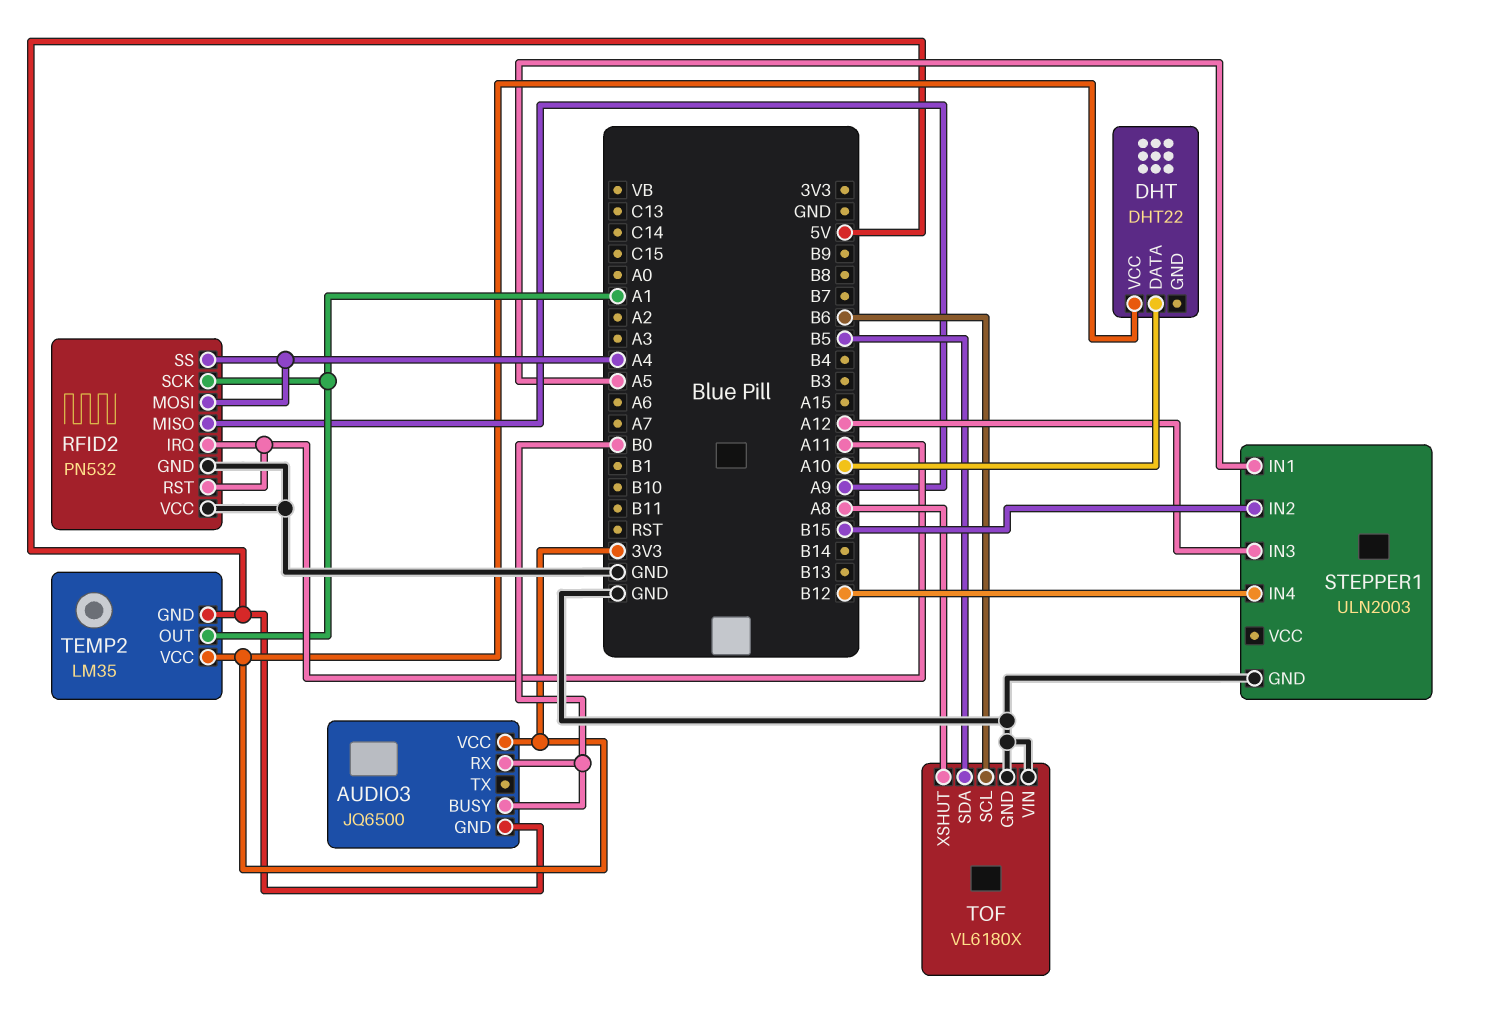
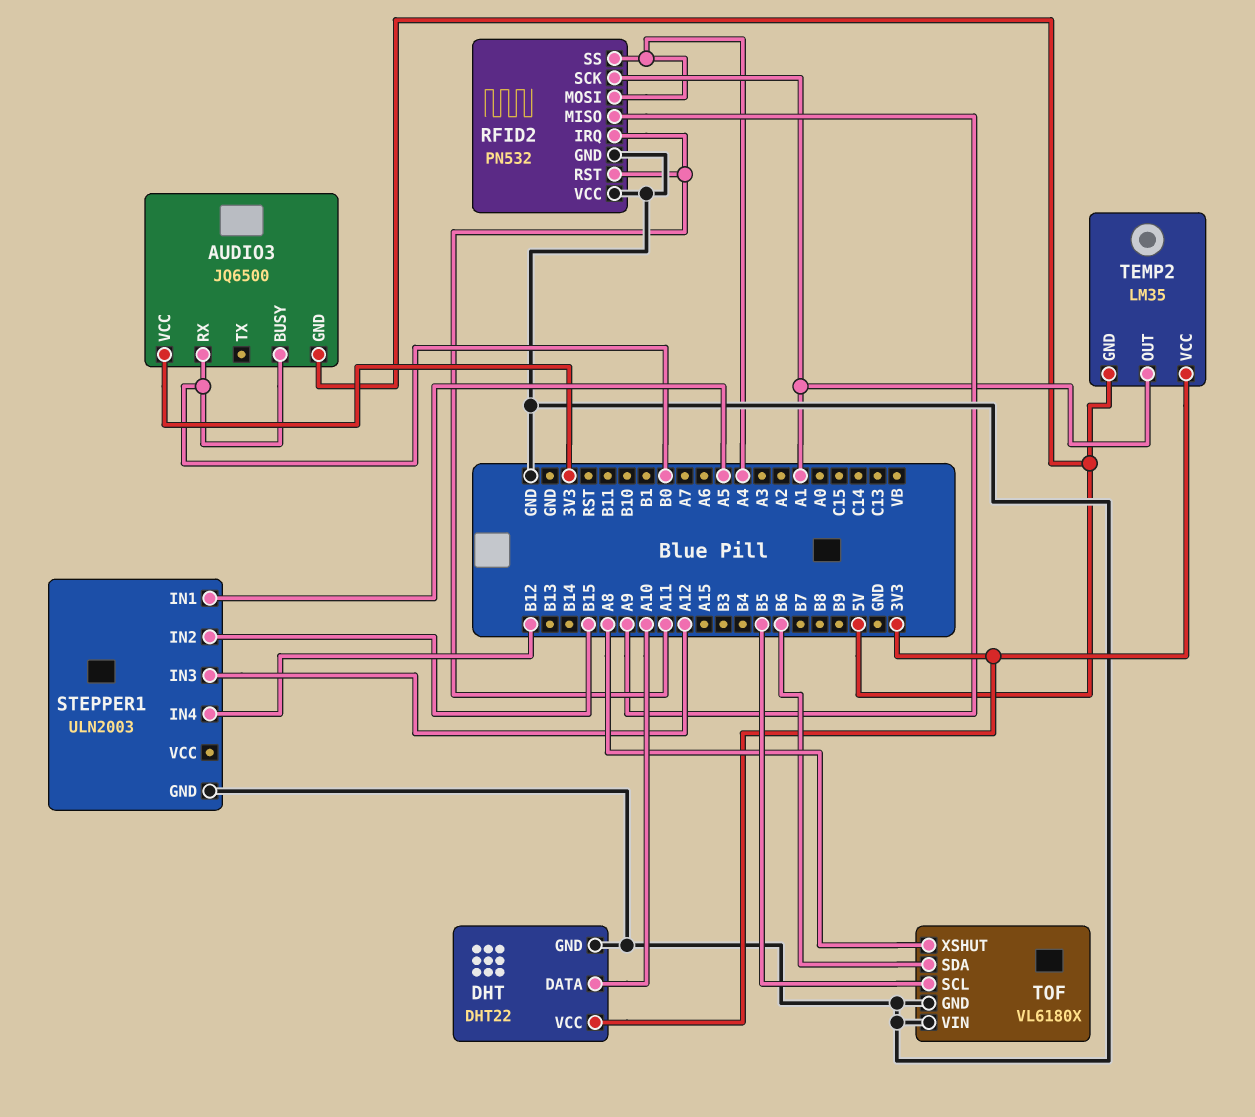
DHT pin GND: none -> GND
TOF pin SCL: B6 -> B5
TOF pin SDA: B5 -> B6

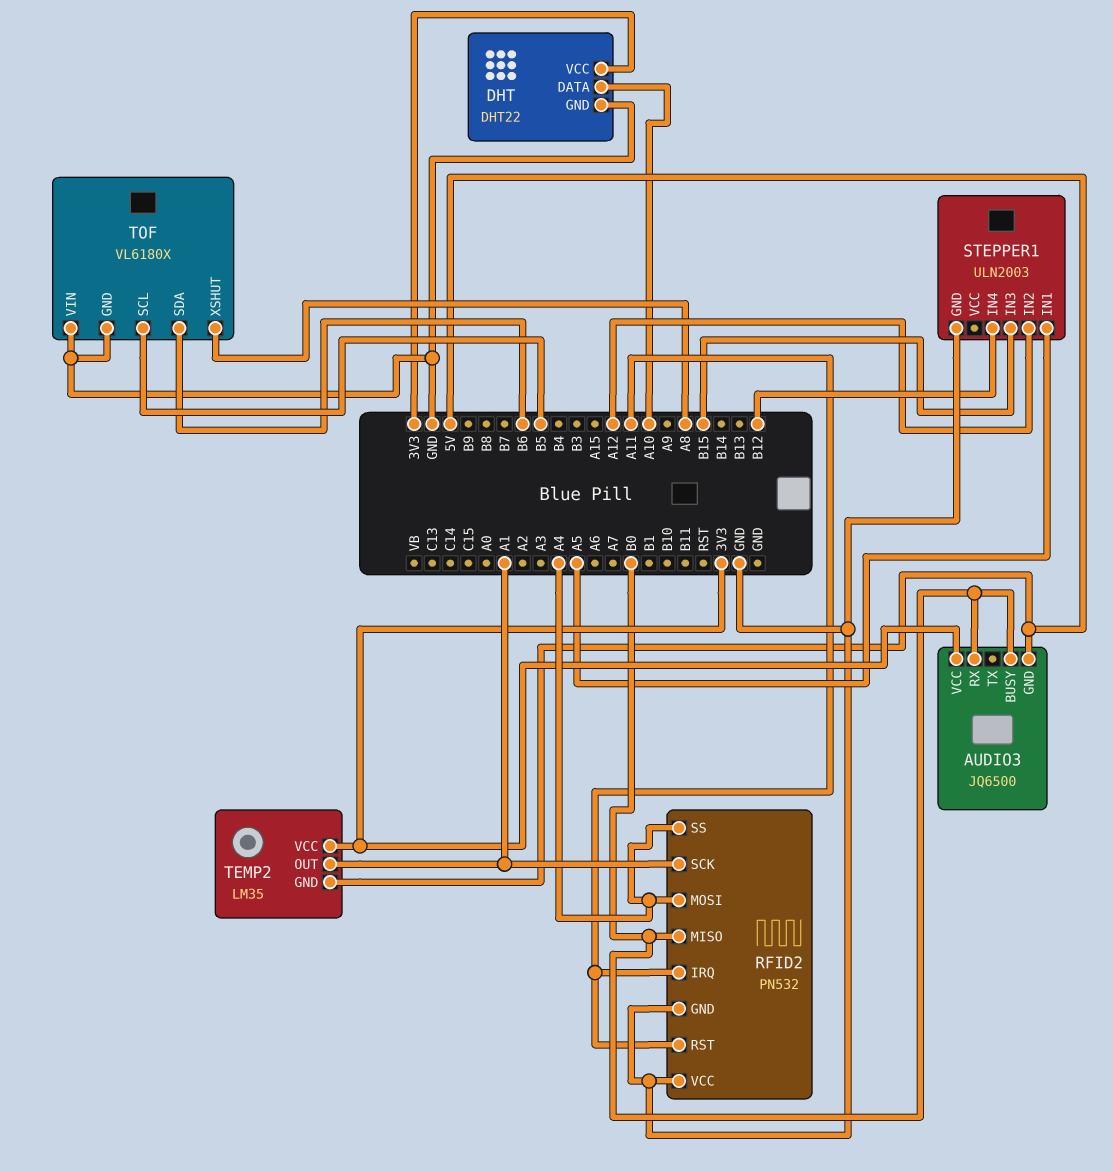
RFID2 pin MISO: A9 -> B0
STEPPER1 pin IN2: B15 -> A12
STEPPER1 pin IN3: A12 -> B15

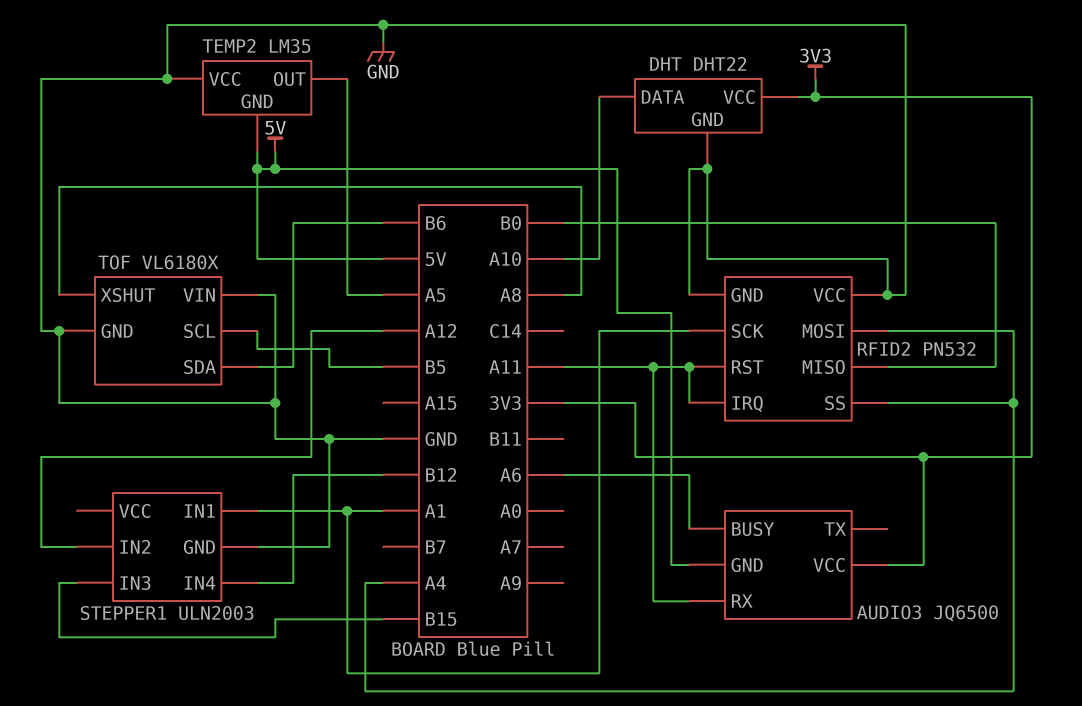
AUDIO3 pin BUSY: B0 -> A6
AUDIO3 pin RX: B0 -> A11
STEPPER1 pin IN1: A5 -> A1
TEMP2 pin OUT: A1 -> A5
TEMP2 pin VCC: 3V3 -> GND

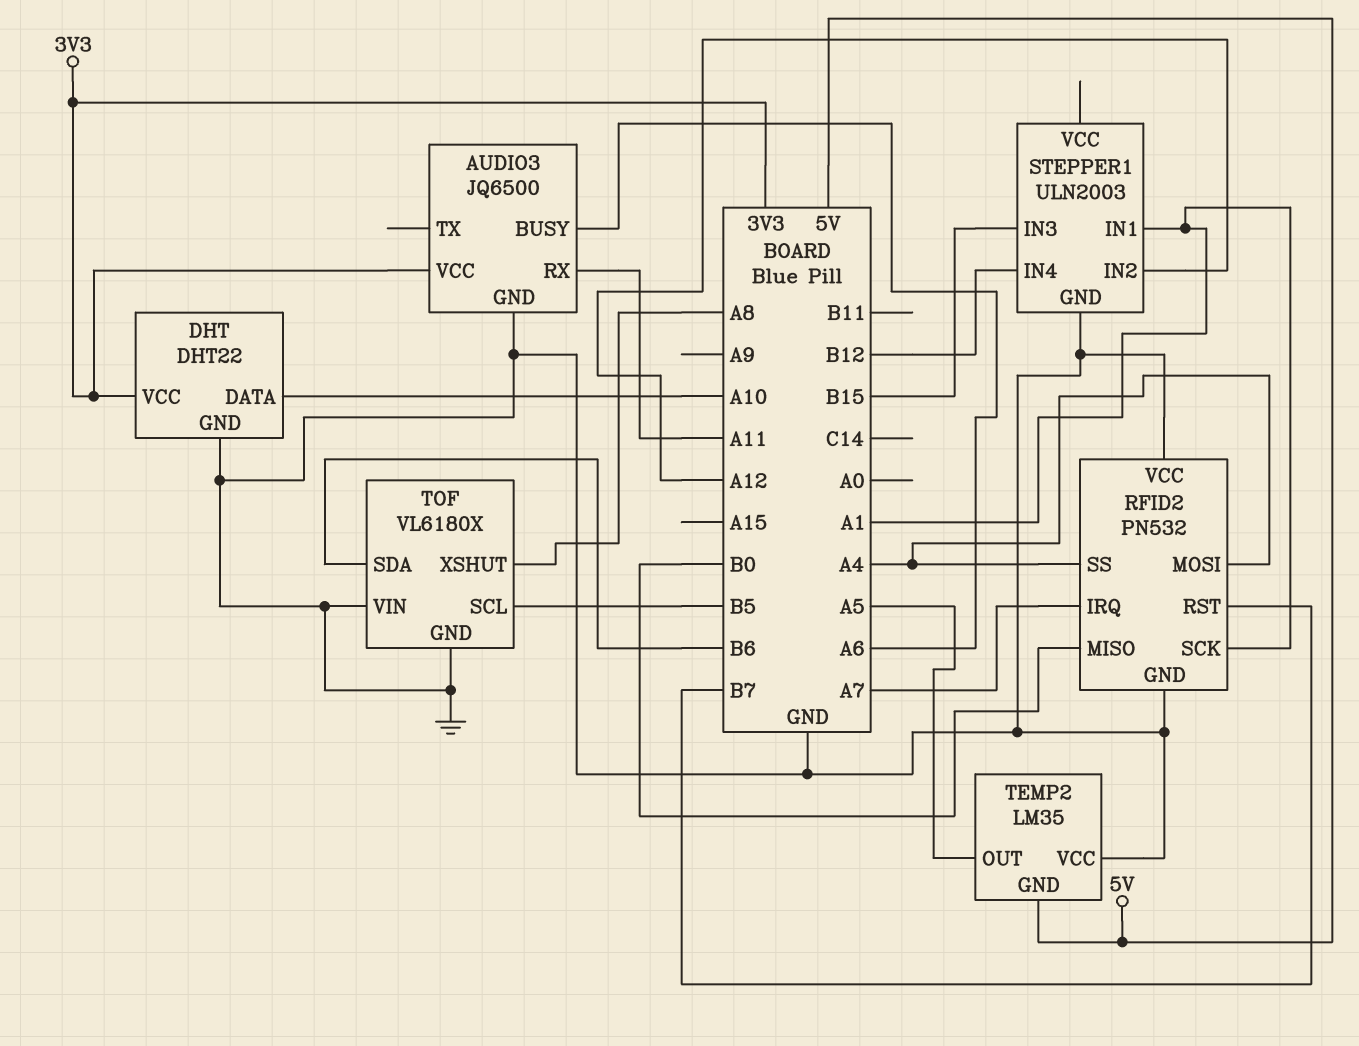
AUDIO3 pin GND: 5V -> GND
RFID2 pin IRQ: A11 -> A7
RFID2 pin RST: A11 -> B7

